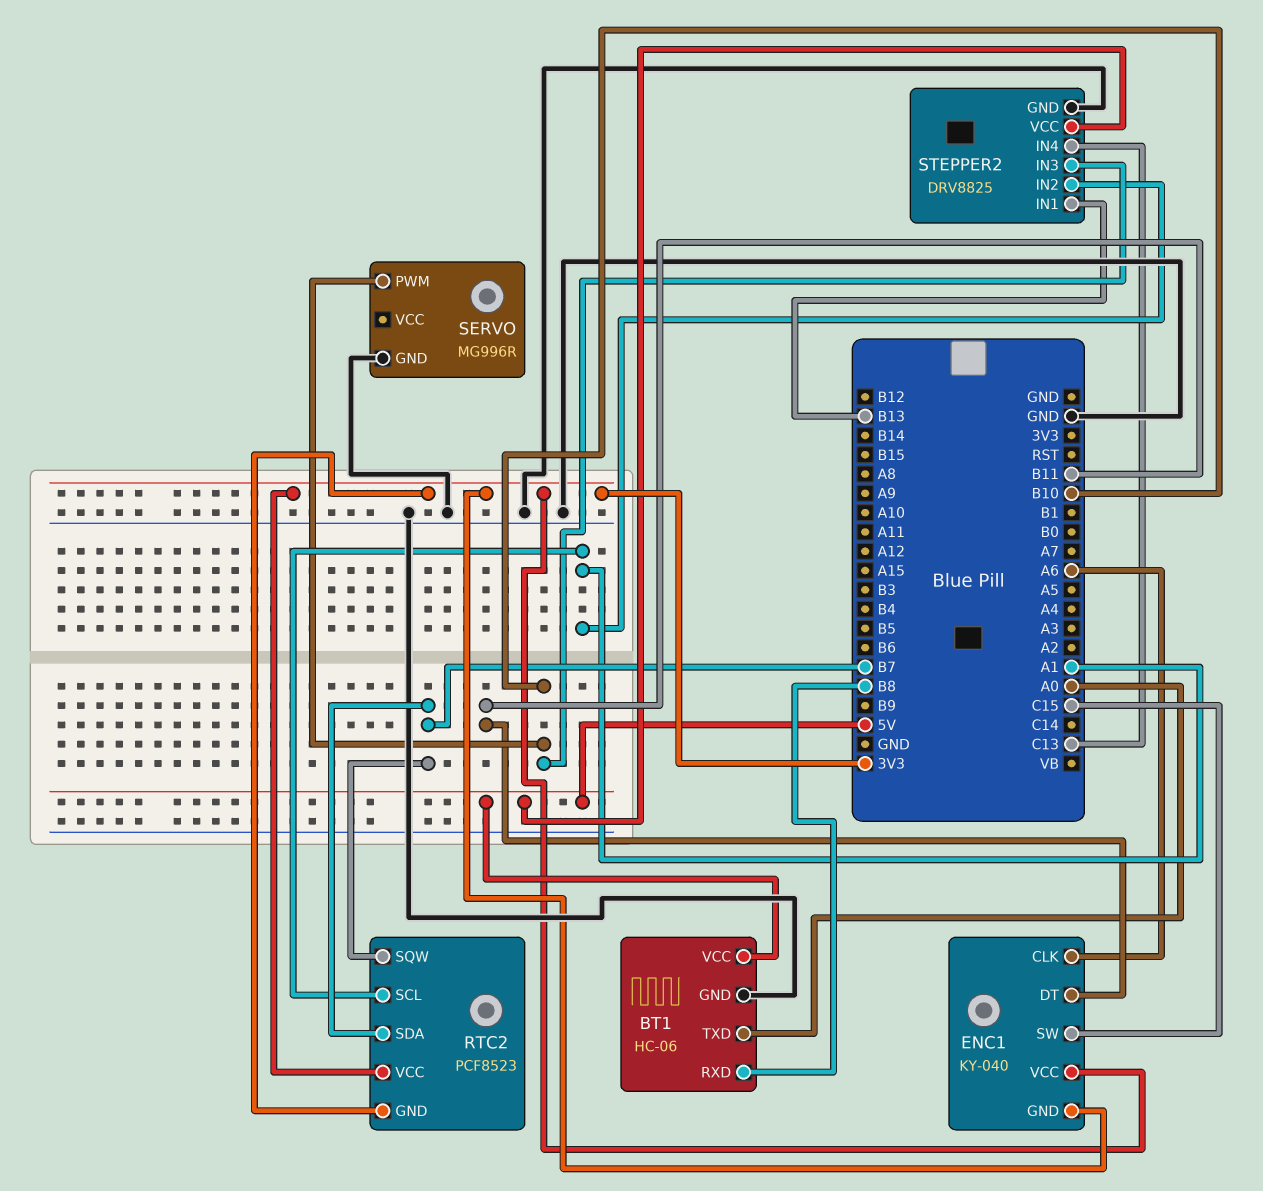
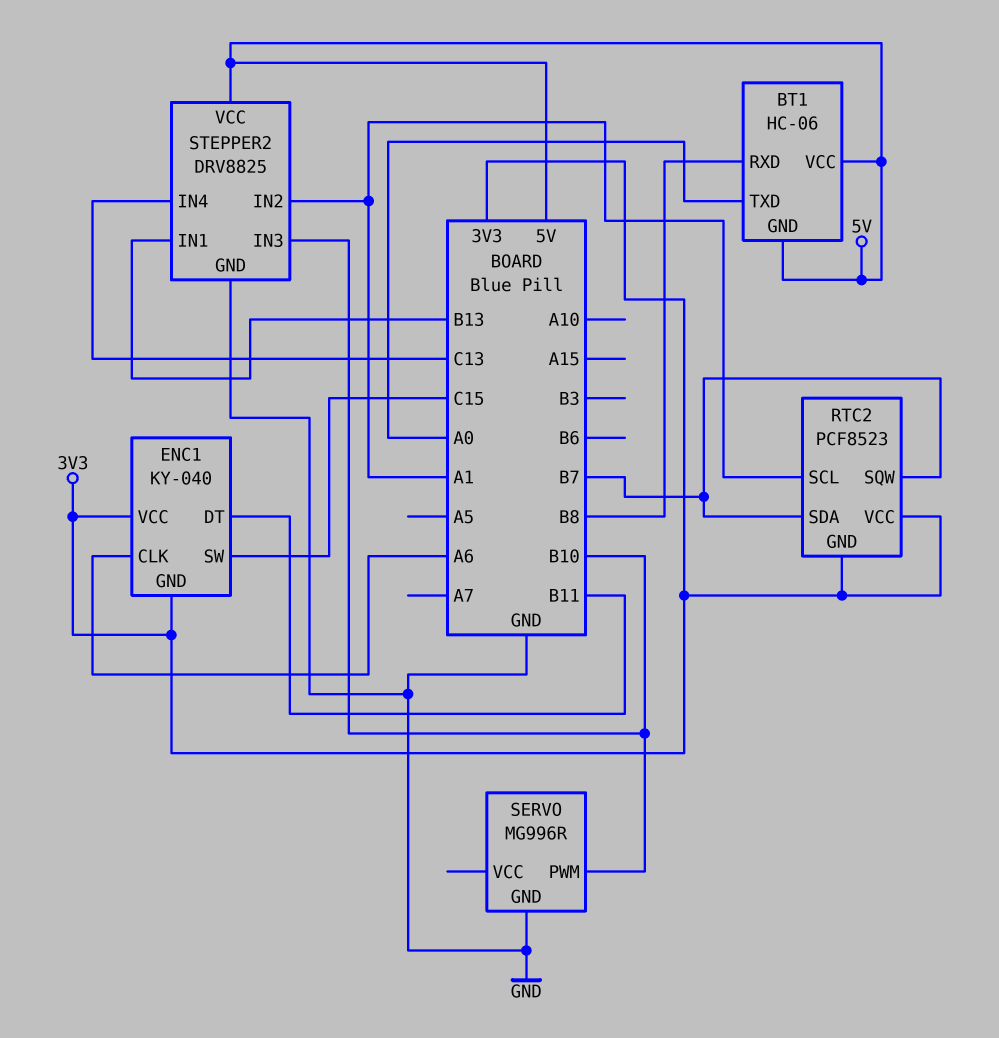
BT1 pin GND: GND -> 5V

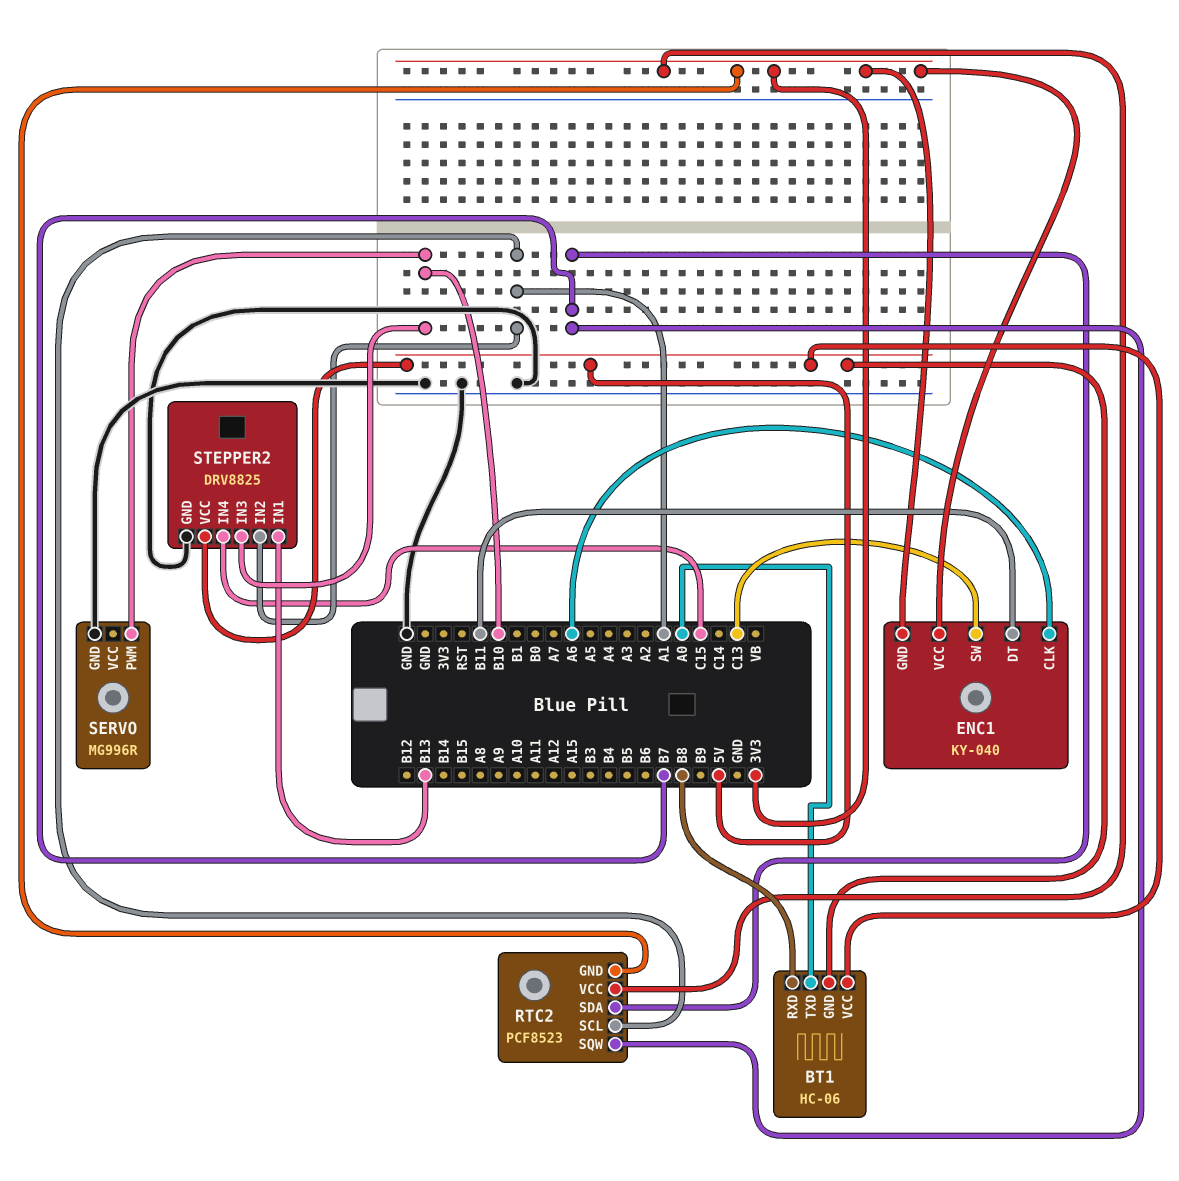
ENC1 pin SW: C15 -> C13
STEPPER2 pin IN4: C13 -> C15

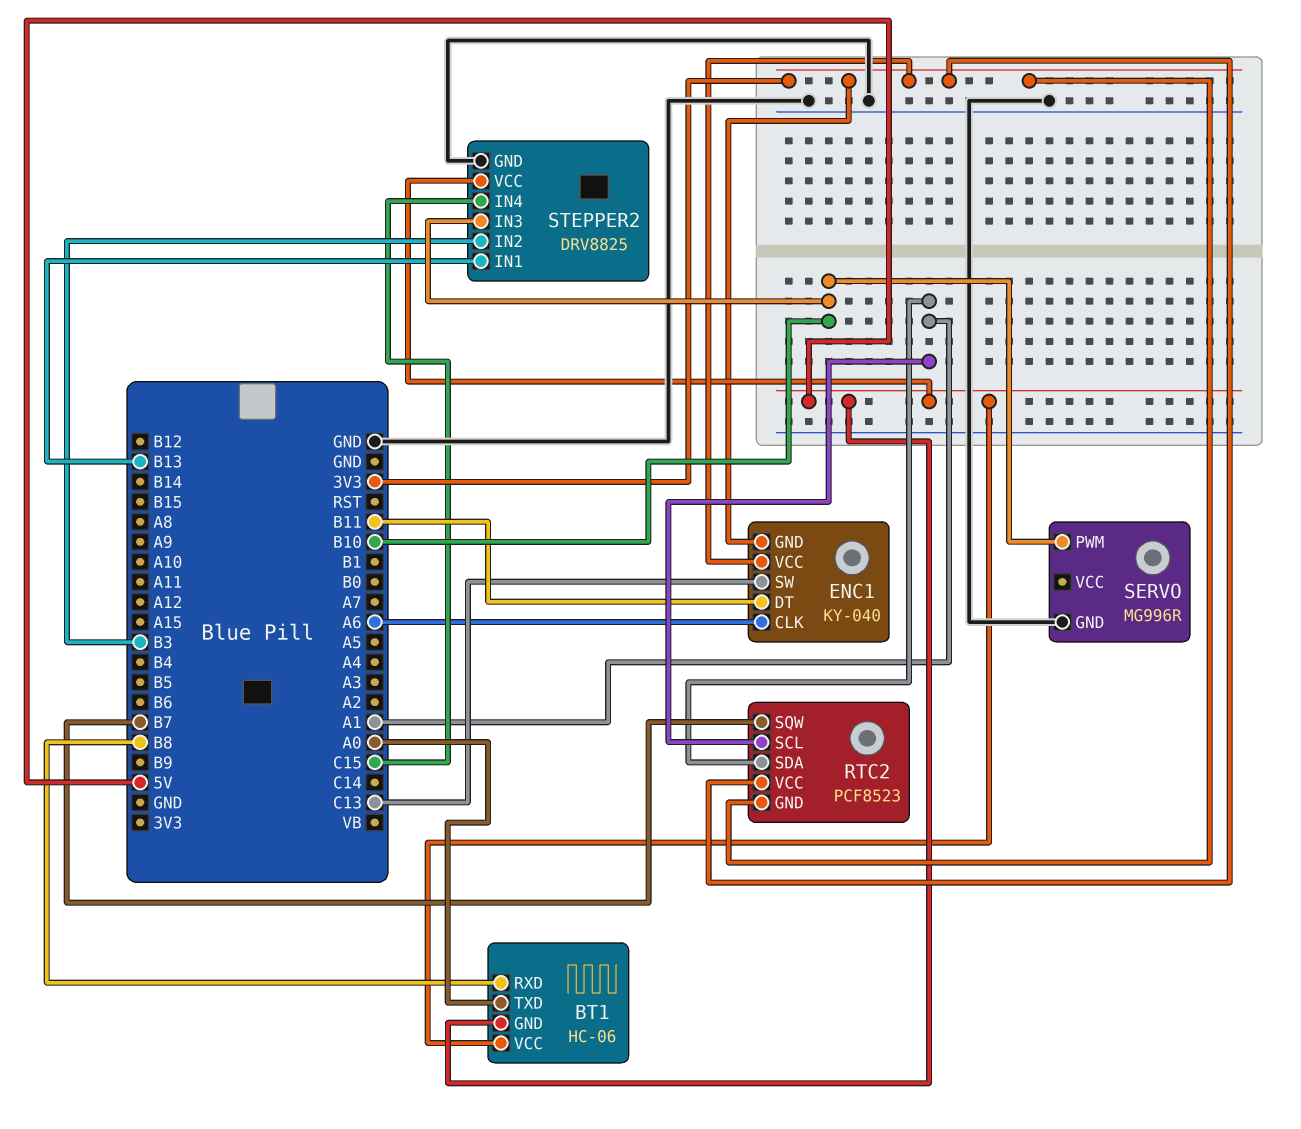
RTC2 pin SDA: B7 -> A1
STEPPER2 pin IN2: A1 -> B3

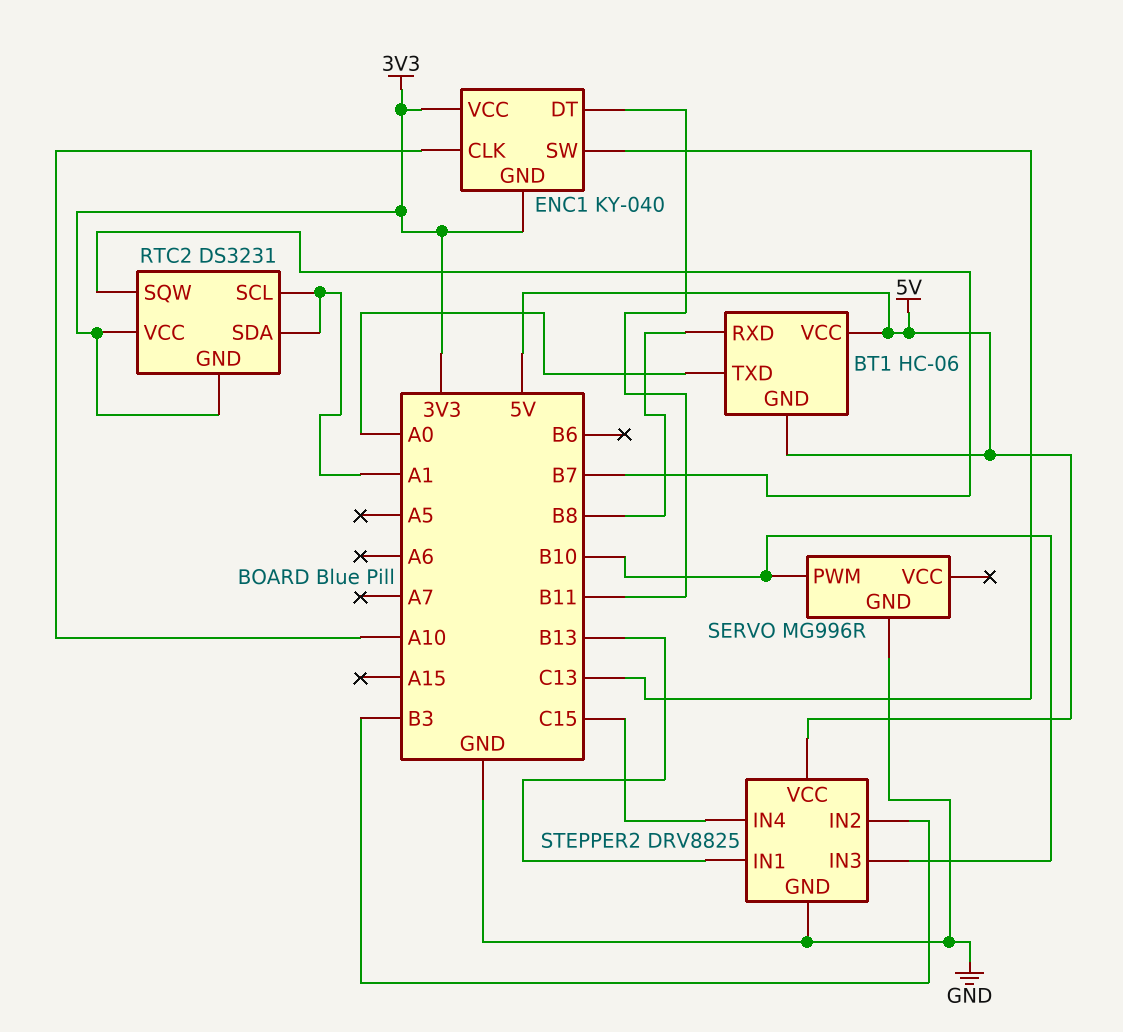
ENC1 pin CLK: A6 -> A10
RTC2: PCF8523 -> DS3231

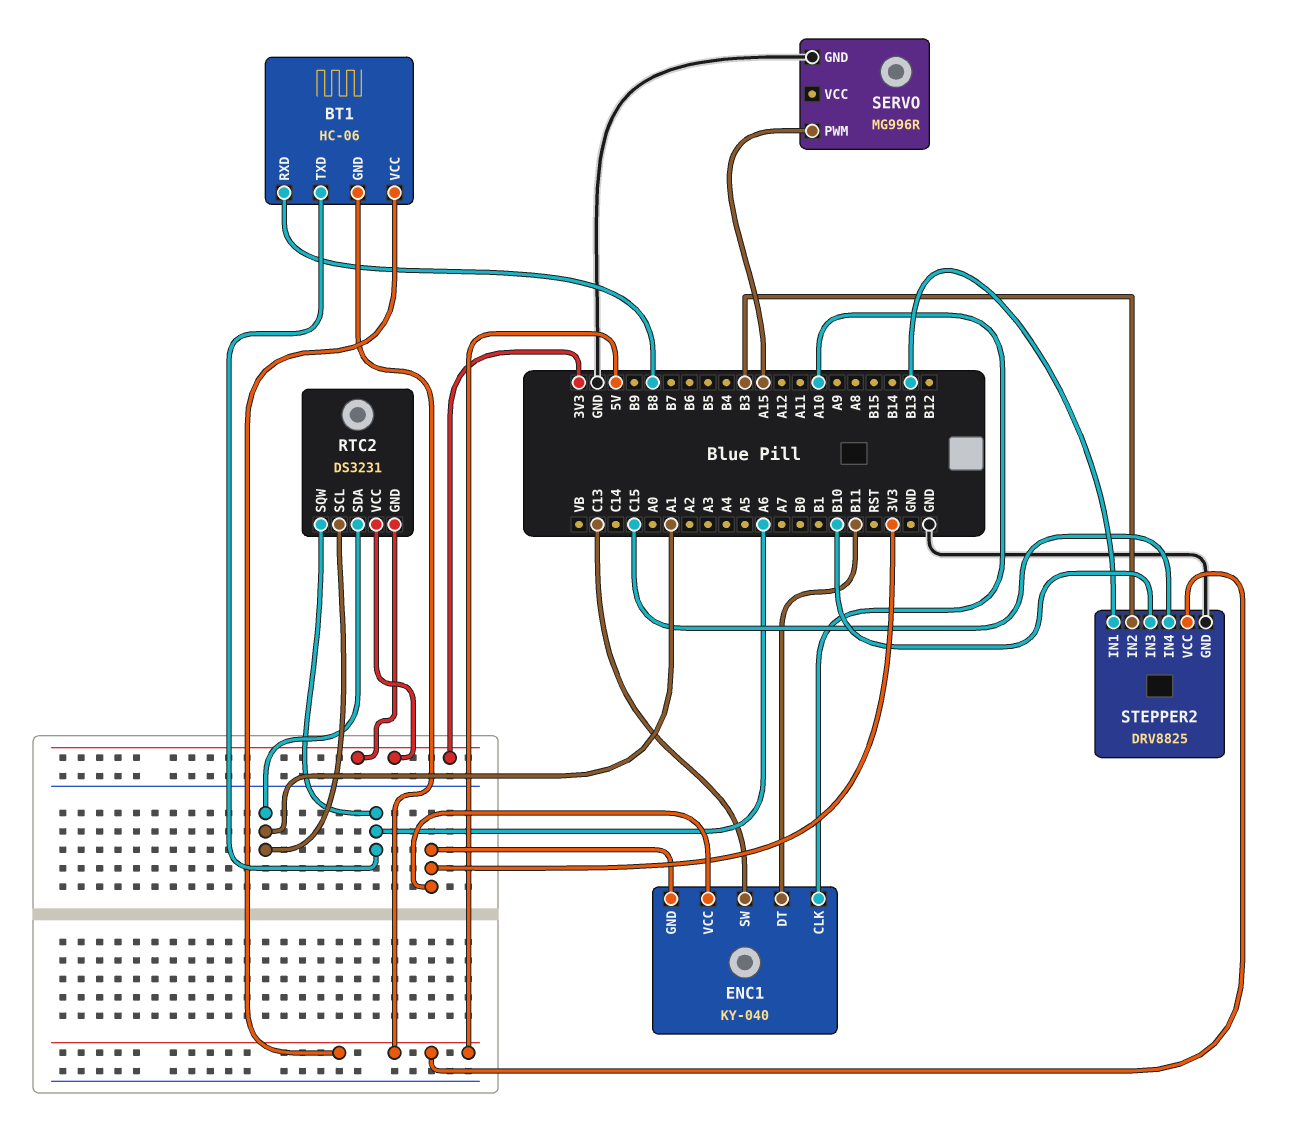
BT1 pin TXD: A0 -> A6
RTC2 pin SQW: B7 -> A6
SERVO pin PWM: B10 -> A15

